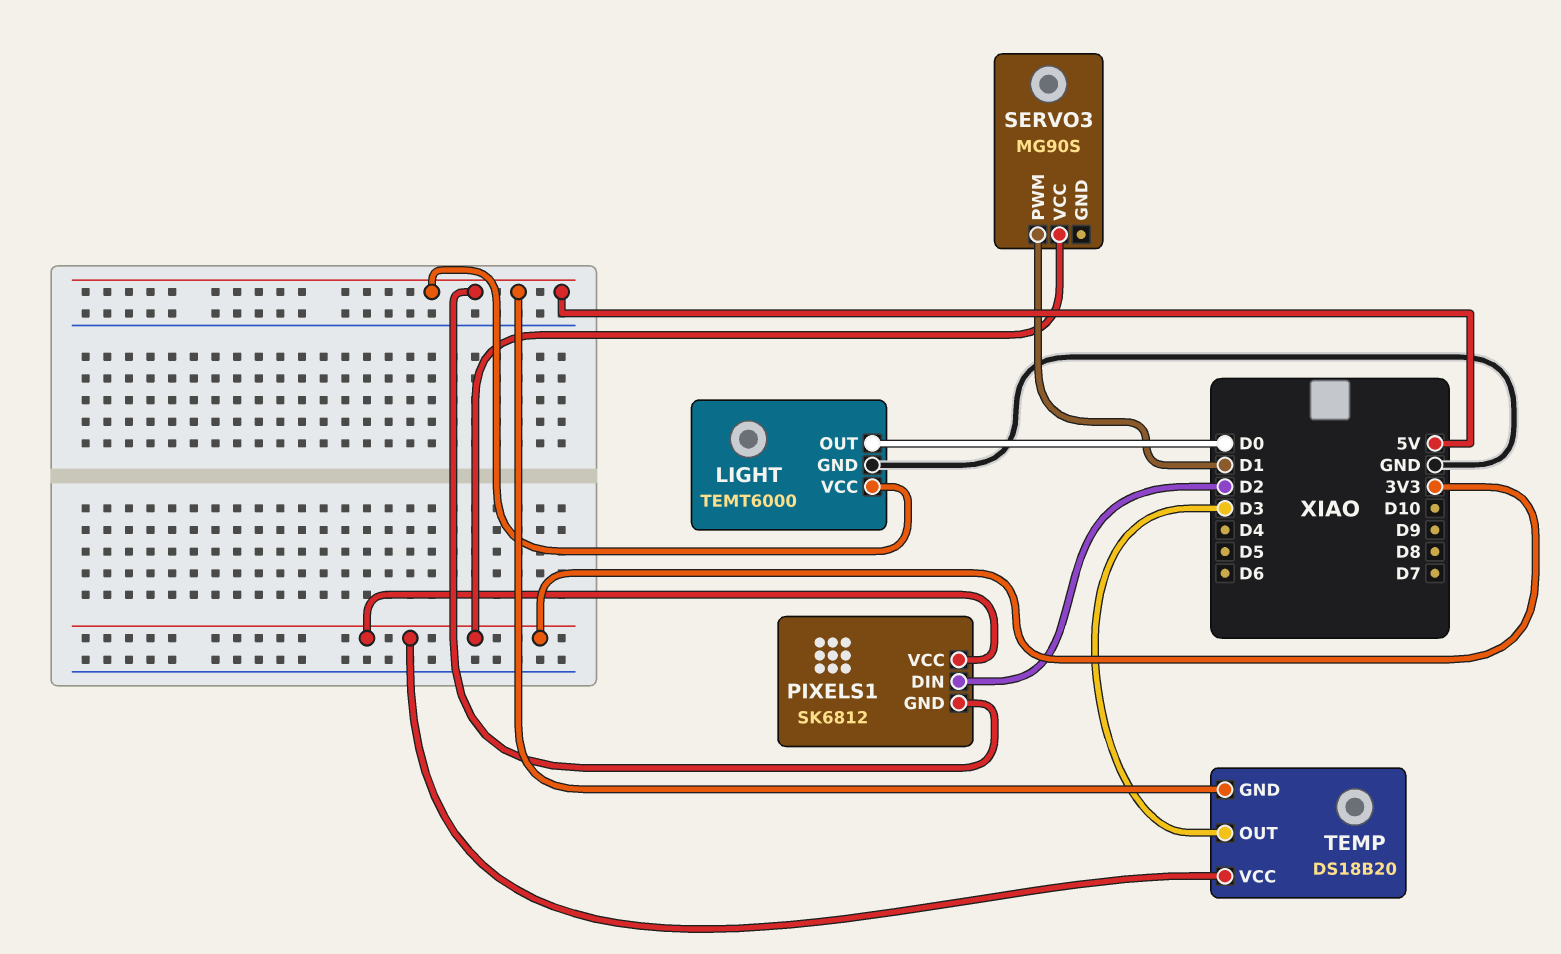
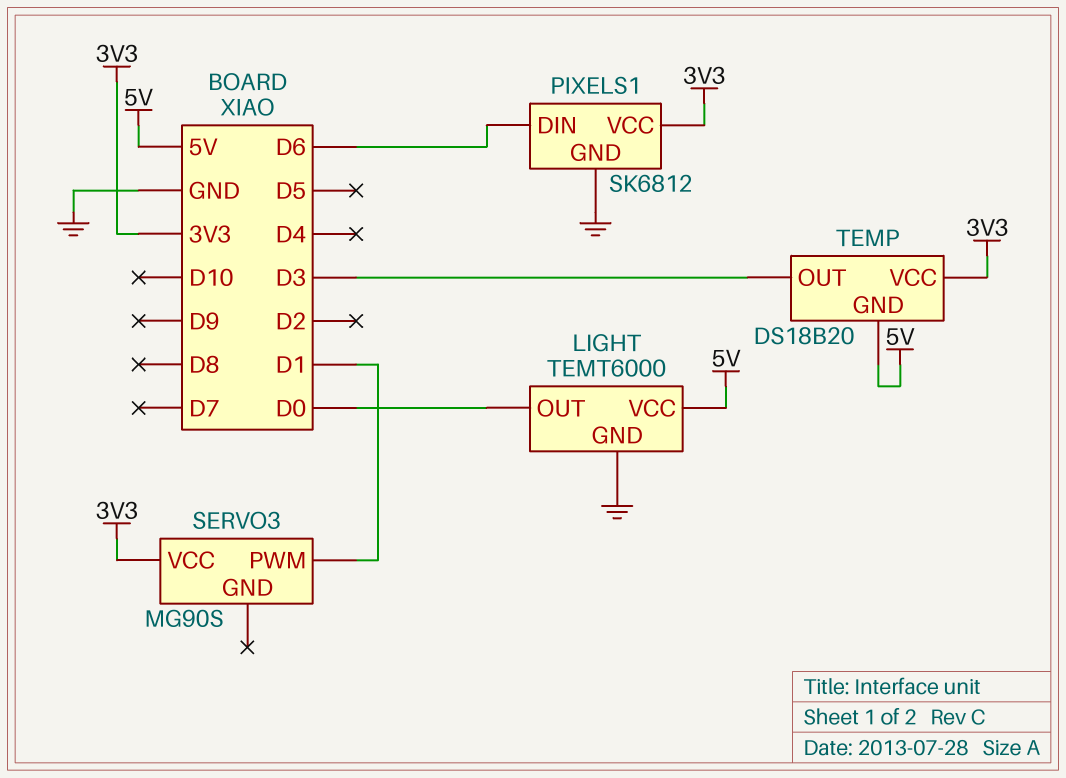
PIXELS1 pin DIN: D2 -> D6
PIXELS1 pin GND: 5V -> GND

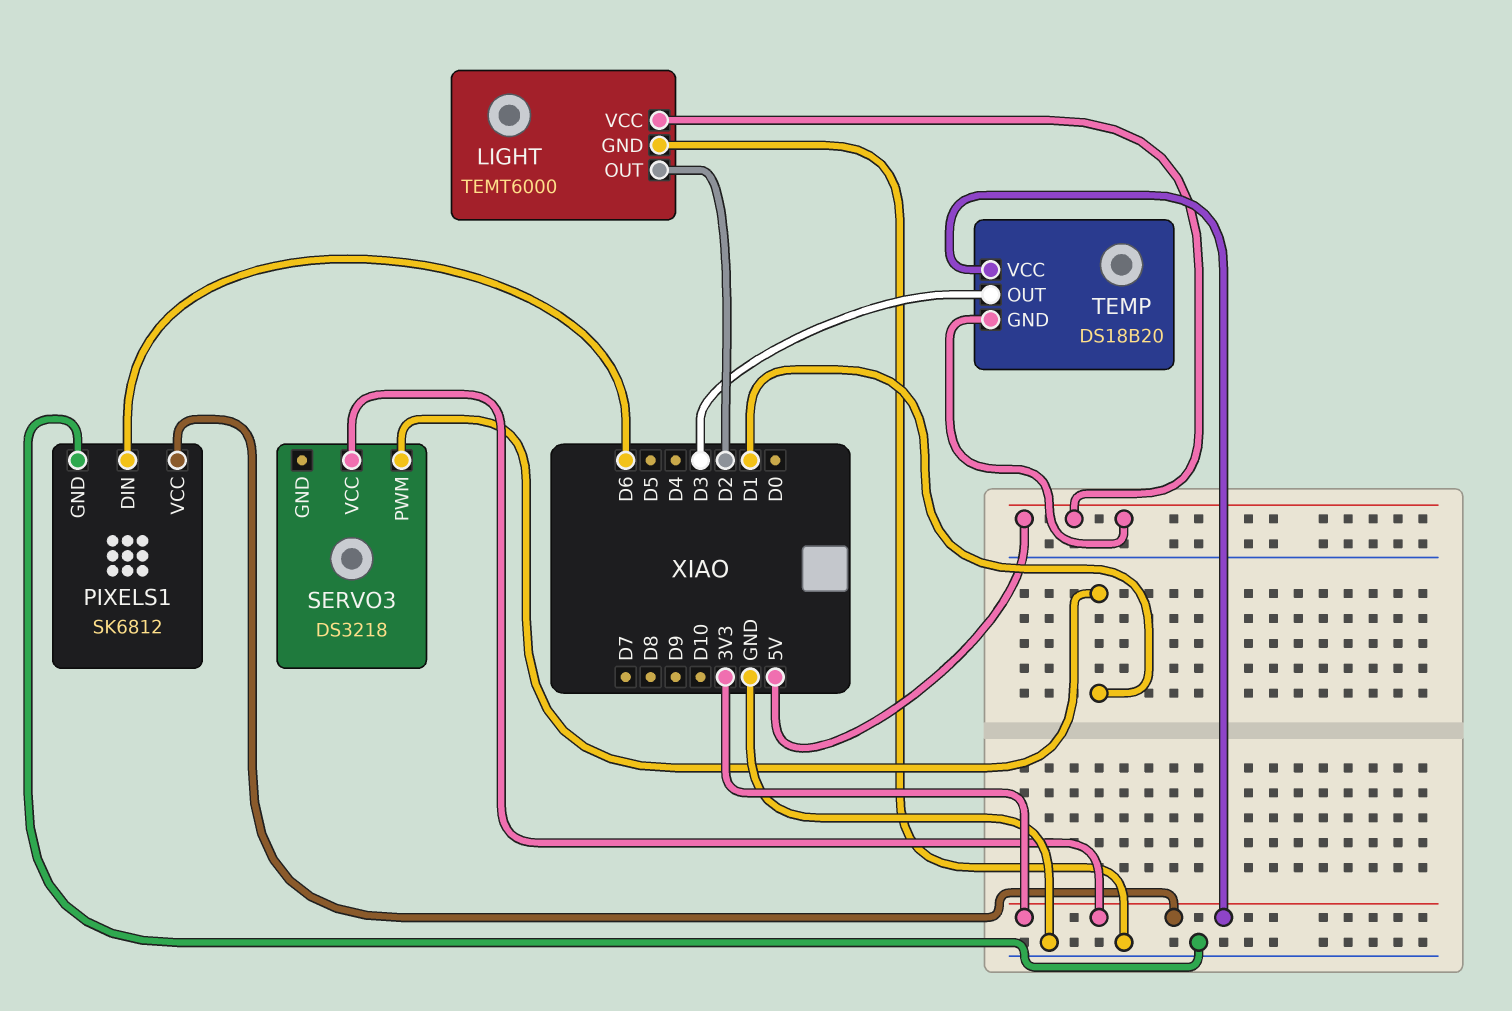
LIGHT pin OUT: D0 -> D2
SERVO3: MG90S -> DS3218

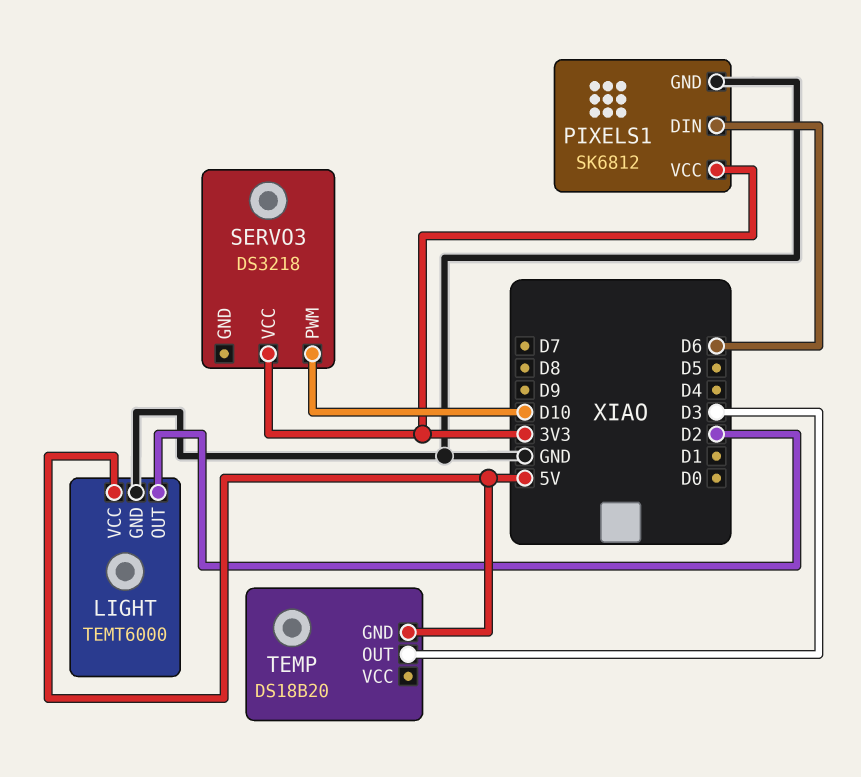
SERVO3 pin PWM: D1 -> D10
TEMP pin VCC: 3V3 -> none

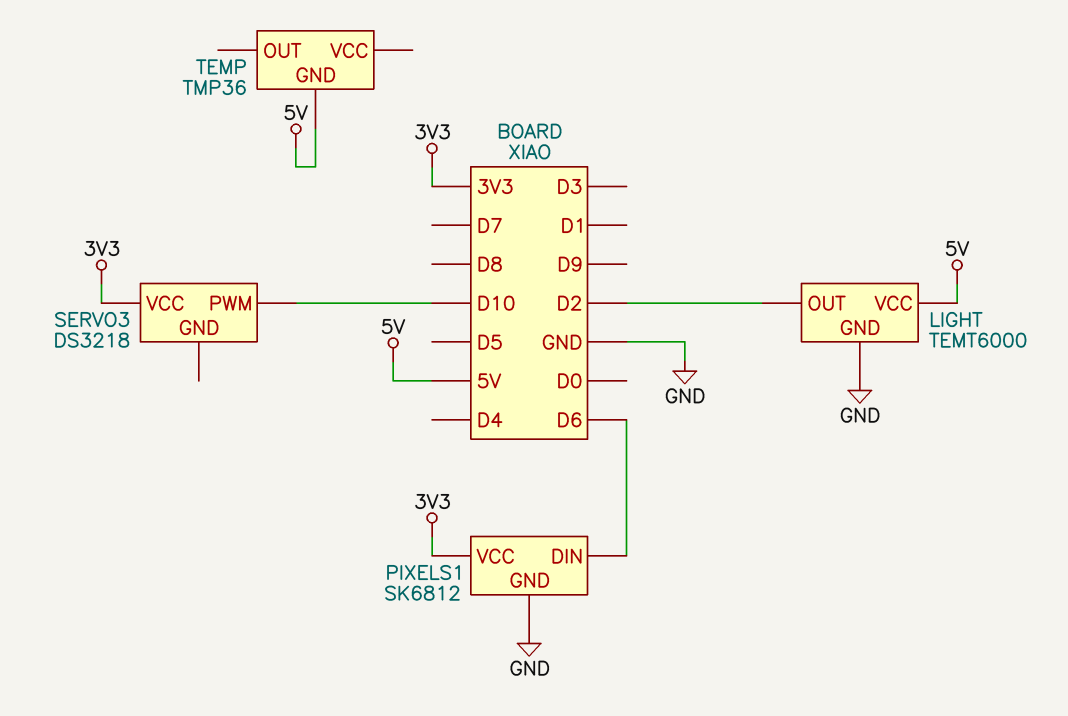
TEMP: DS18B20 -> TMP36
TEMP pin OUT: D3 -> none

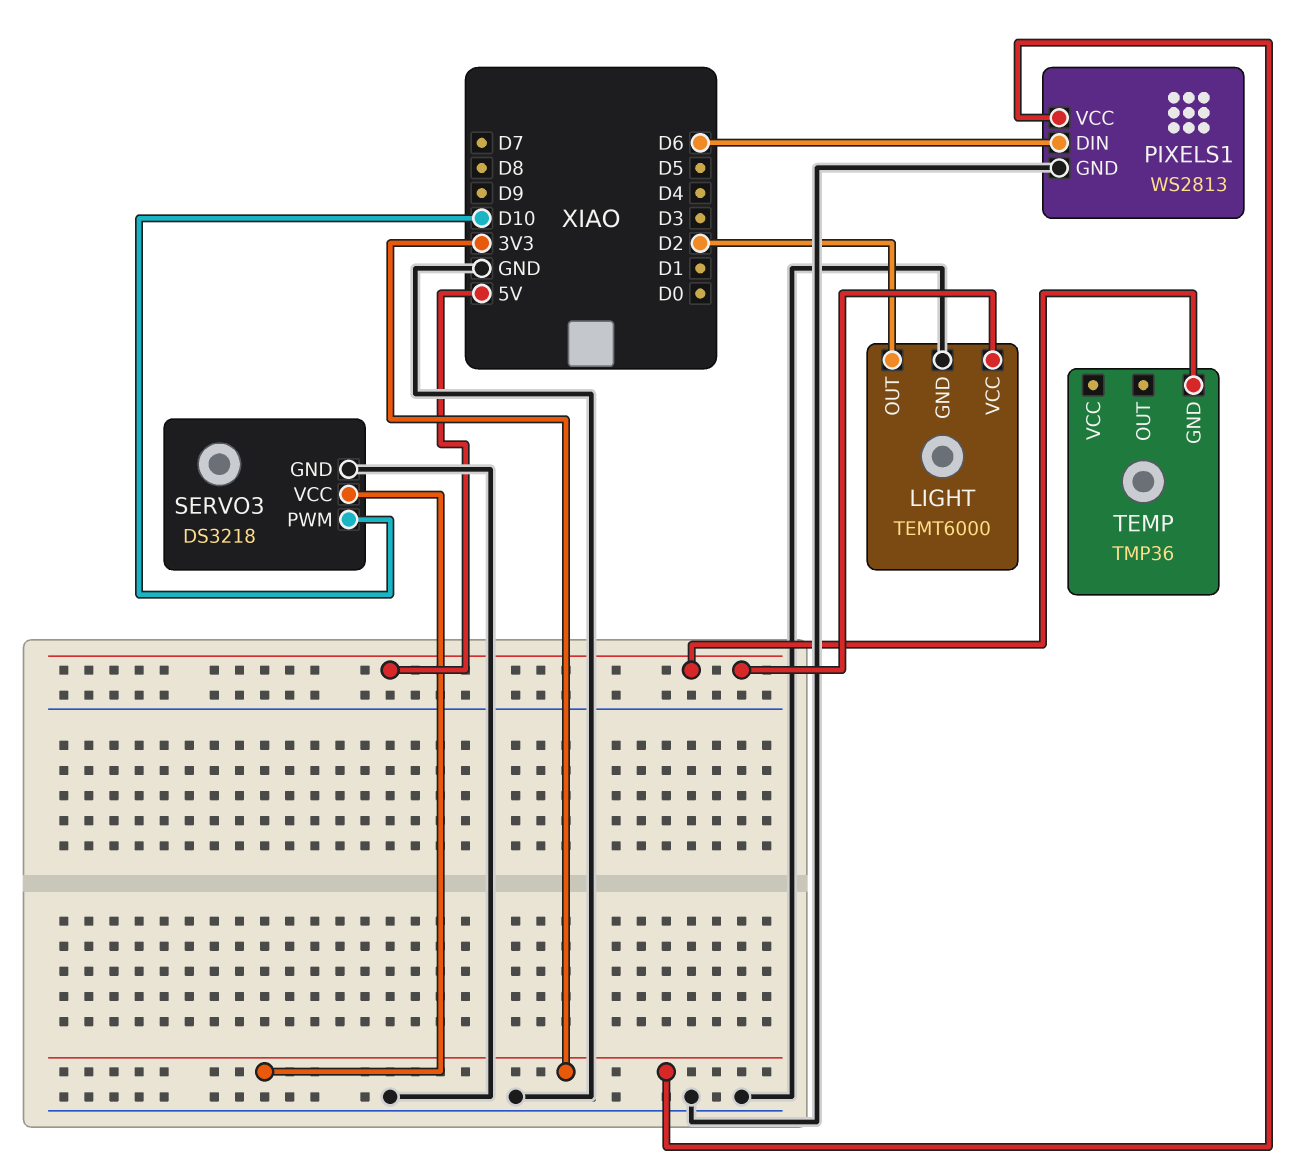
PIXELS1: SK6812 -> WS2813
SERVO3 pin GND: none -> GND

